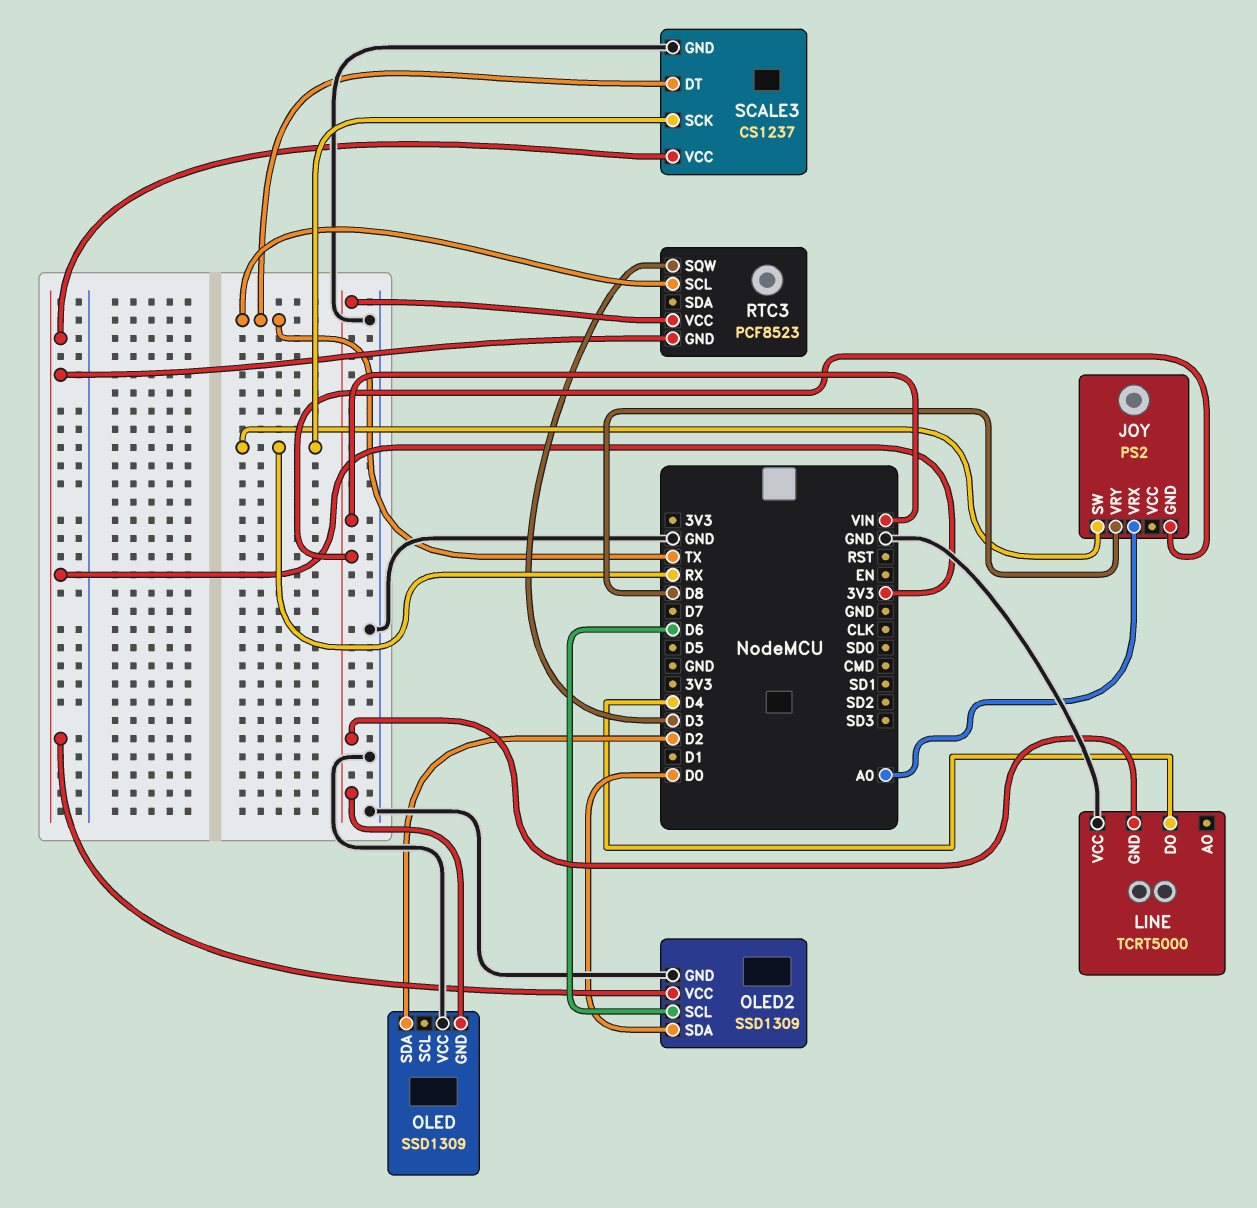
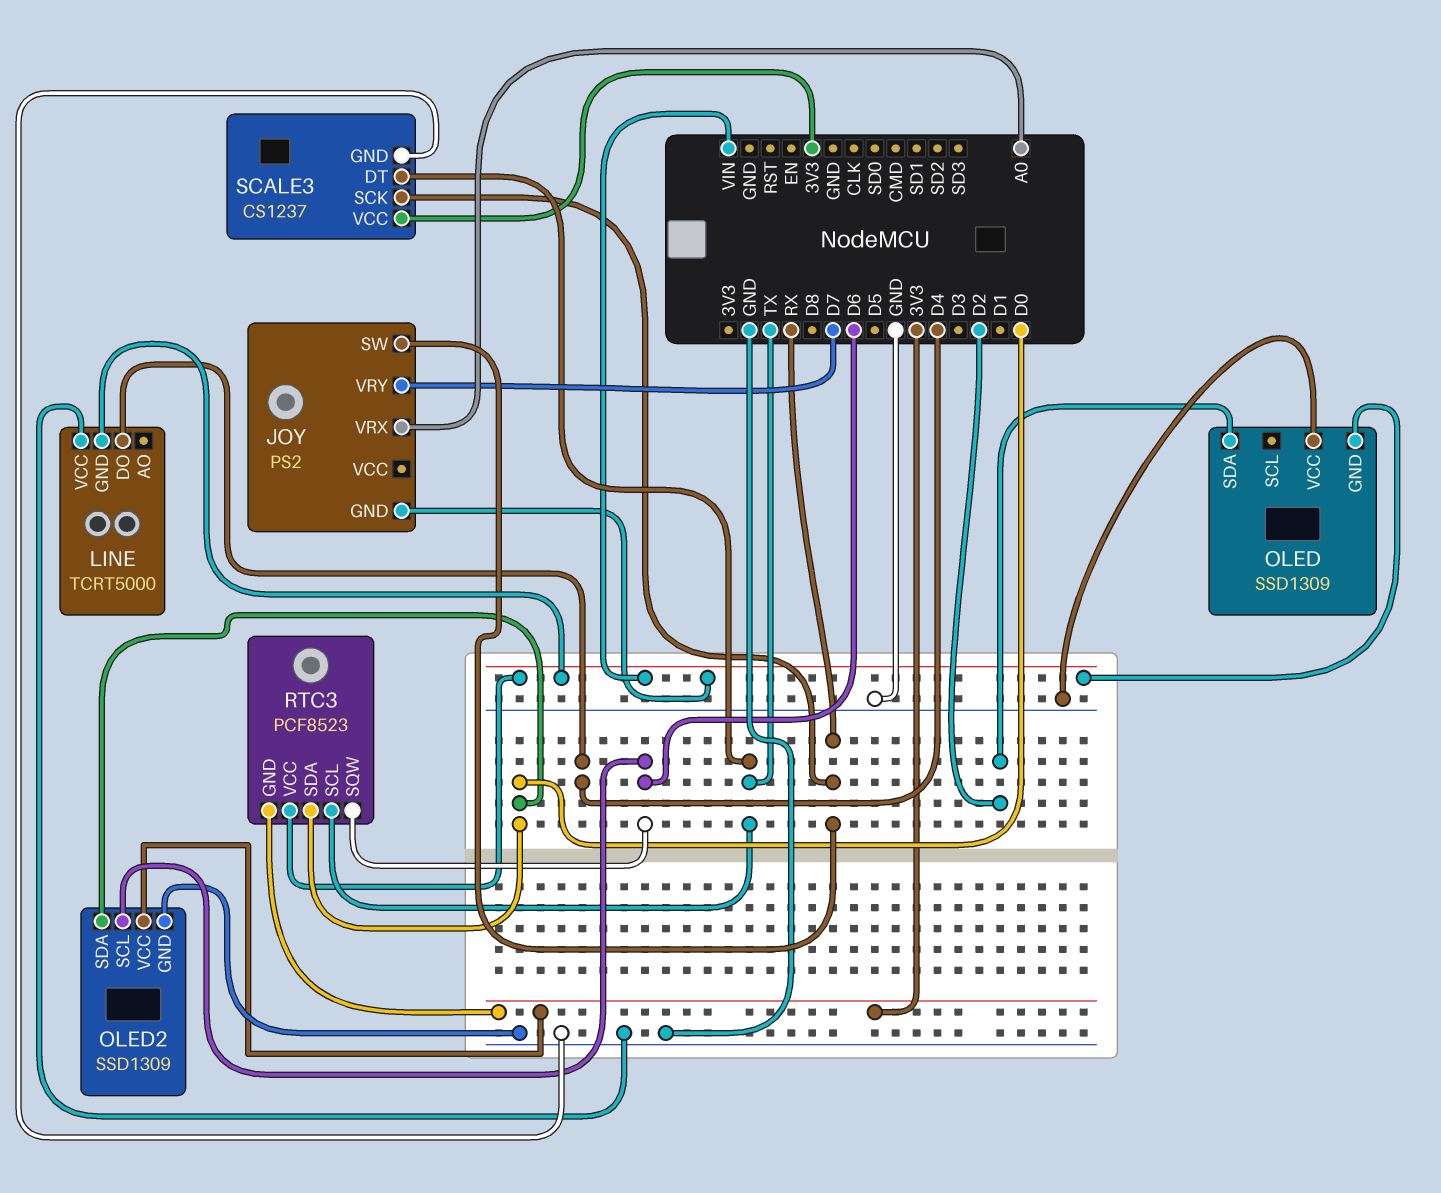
JOY pin VRY: D8 -> D7
RTC3 pin SDA: none -> D0
RTC3 pin SQW: D3 -> D6

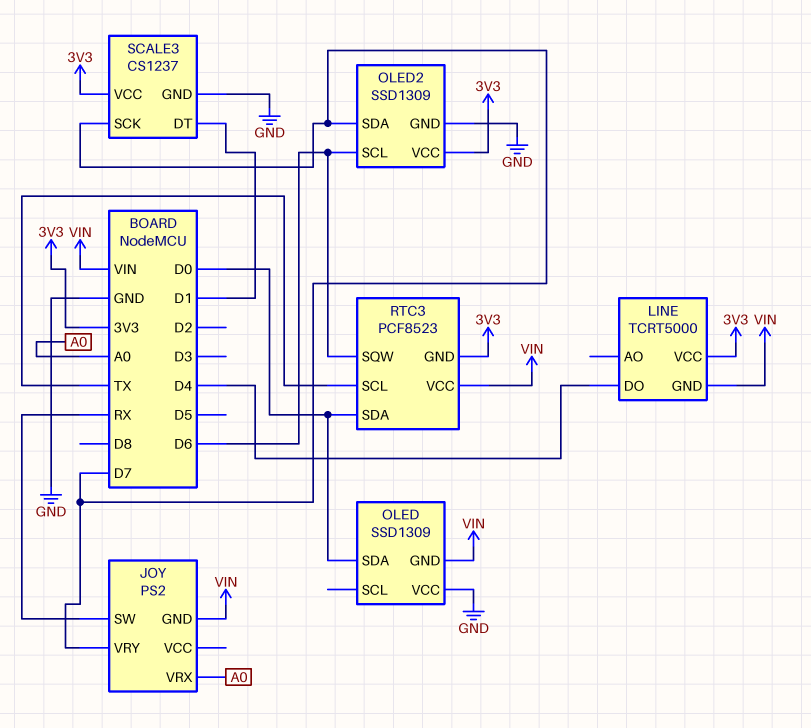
LINE pin VCC: GND -> 3V3
OLED pin SDA: D2 -> D0
OLED2 pin SDA: D0 -> D7
SCALE3 pin DT: TX -> D1
SCALE3 pin SCK: RX -> D7

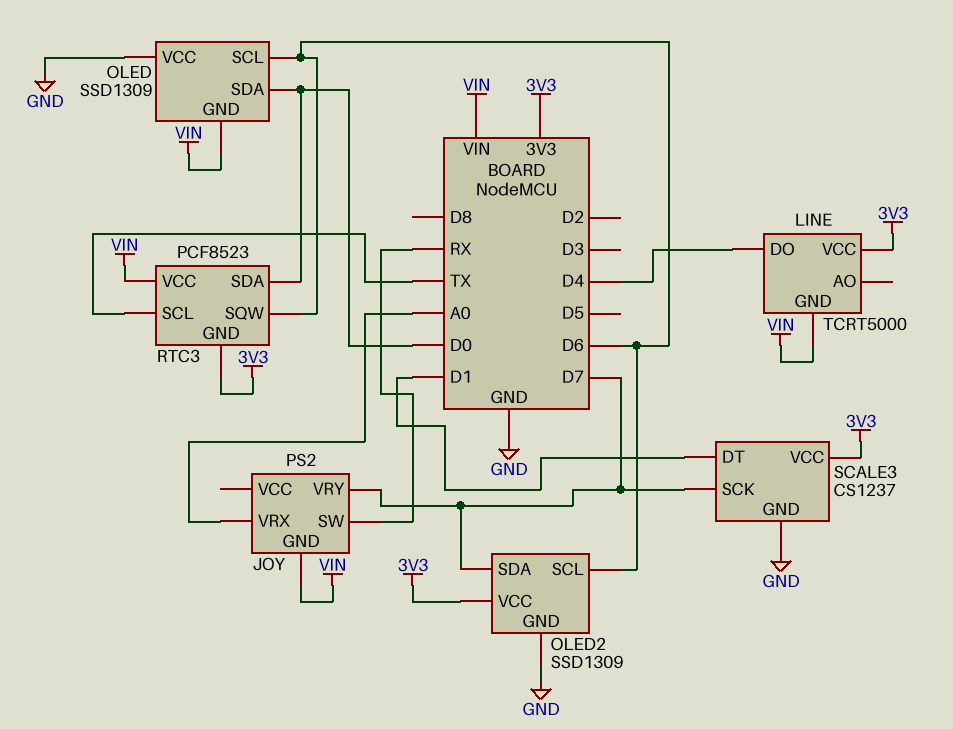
OLED pin SCL: none -> D6

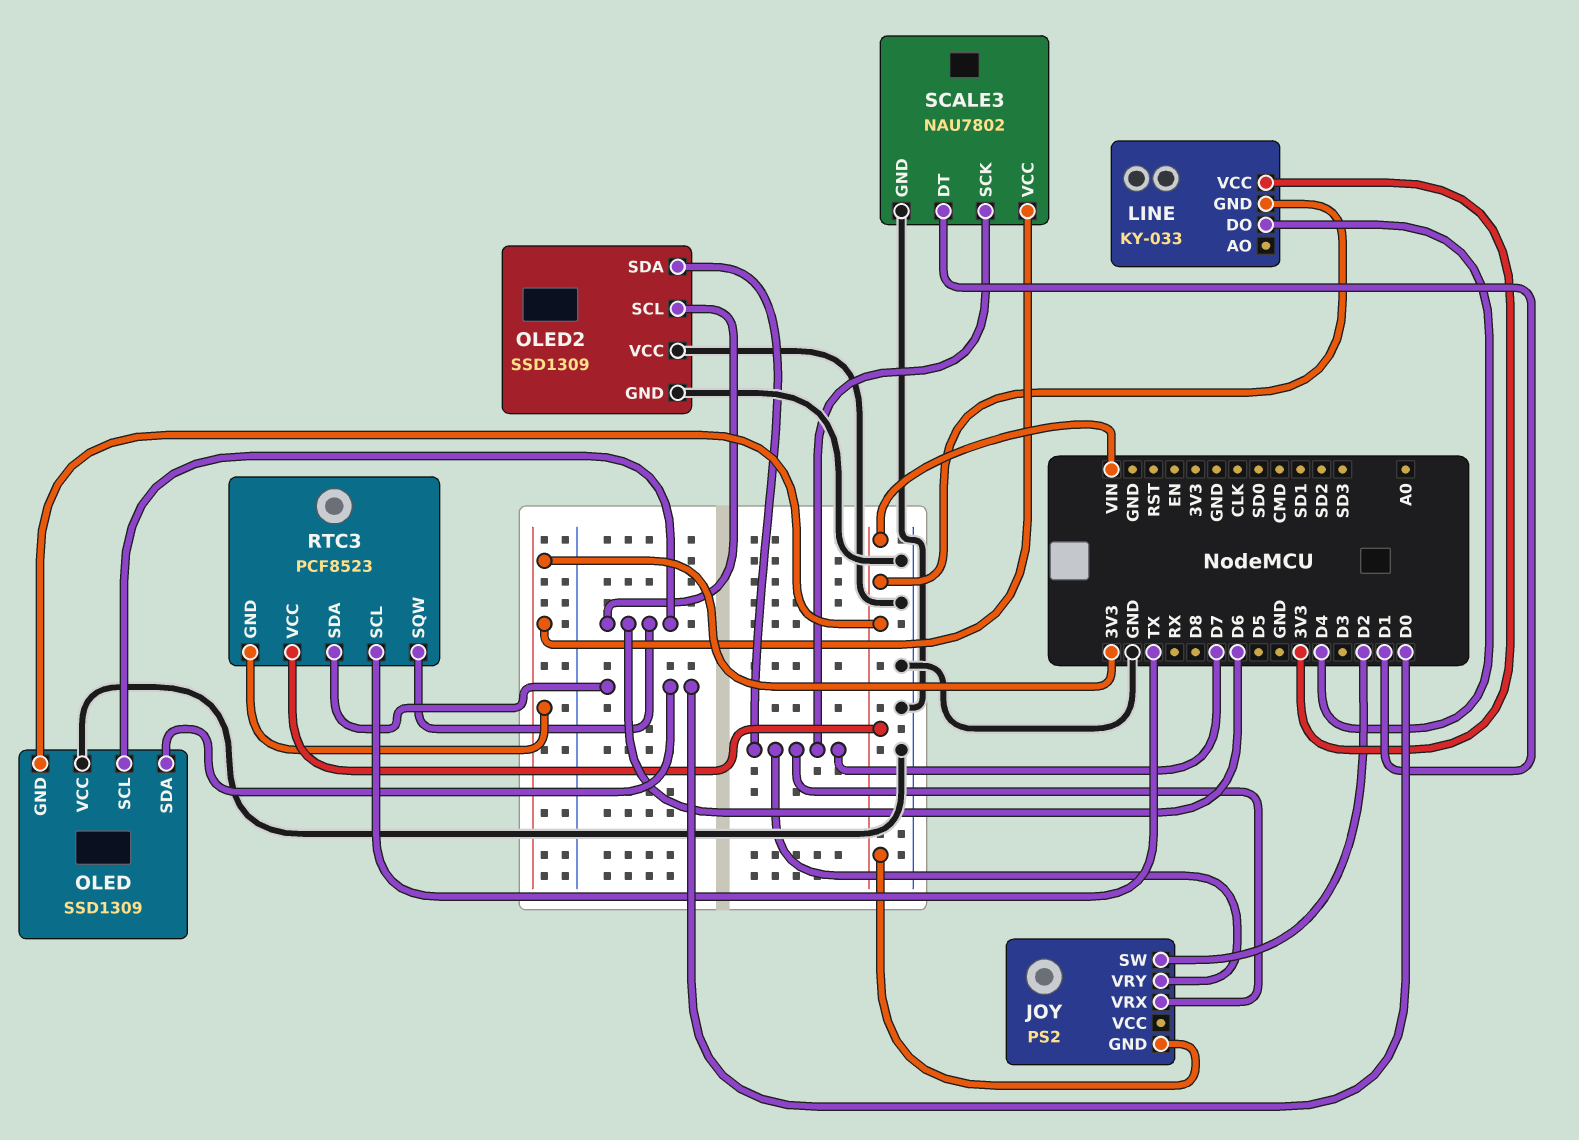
JOY pin SW: RX -> D2
JOY pin VRX: A0 -> D7
LINE: TCRT5000 -> KY-033
OLED2 pin VCC: 3V3 -> GND
SCALE3: CS1237 -> NAU7802

